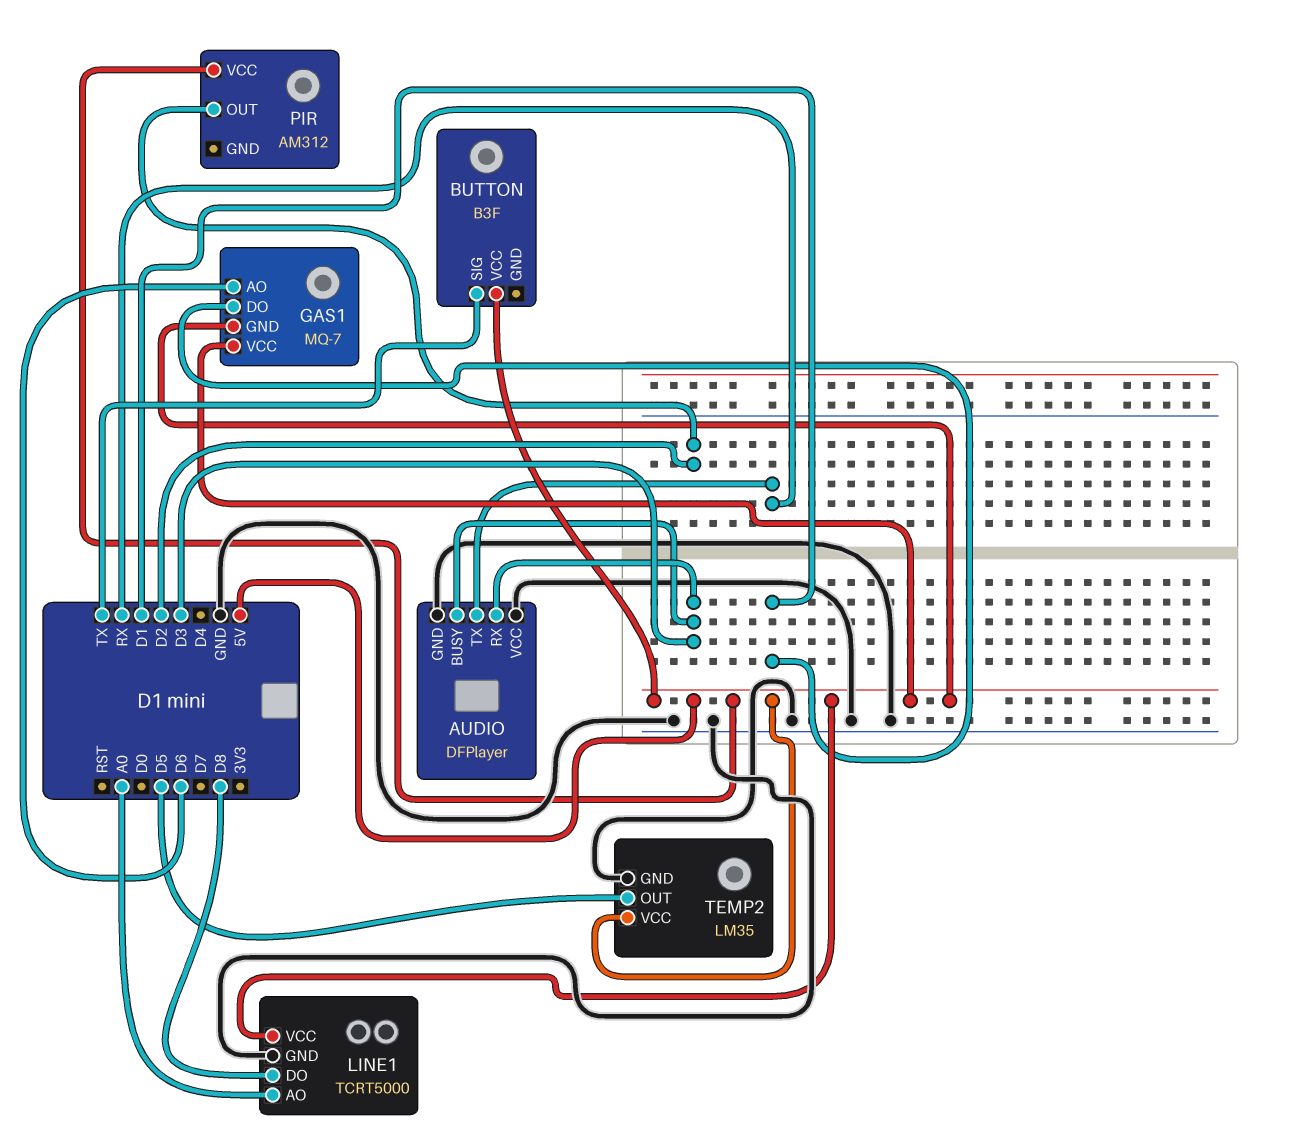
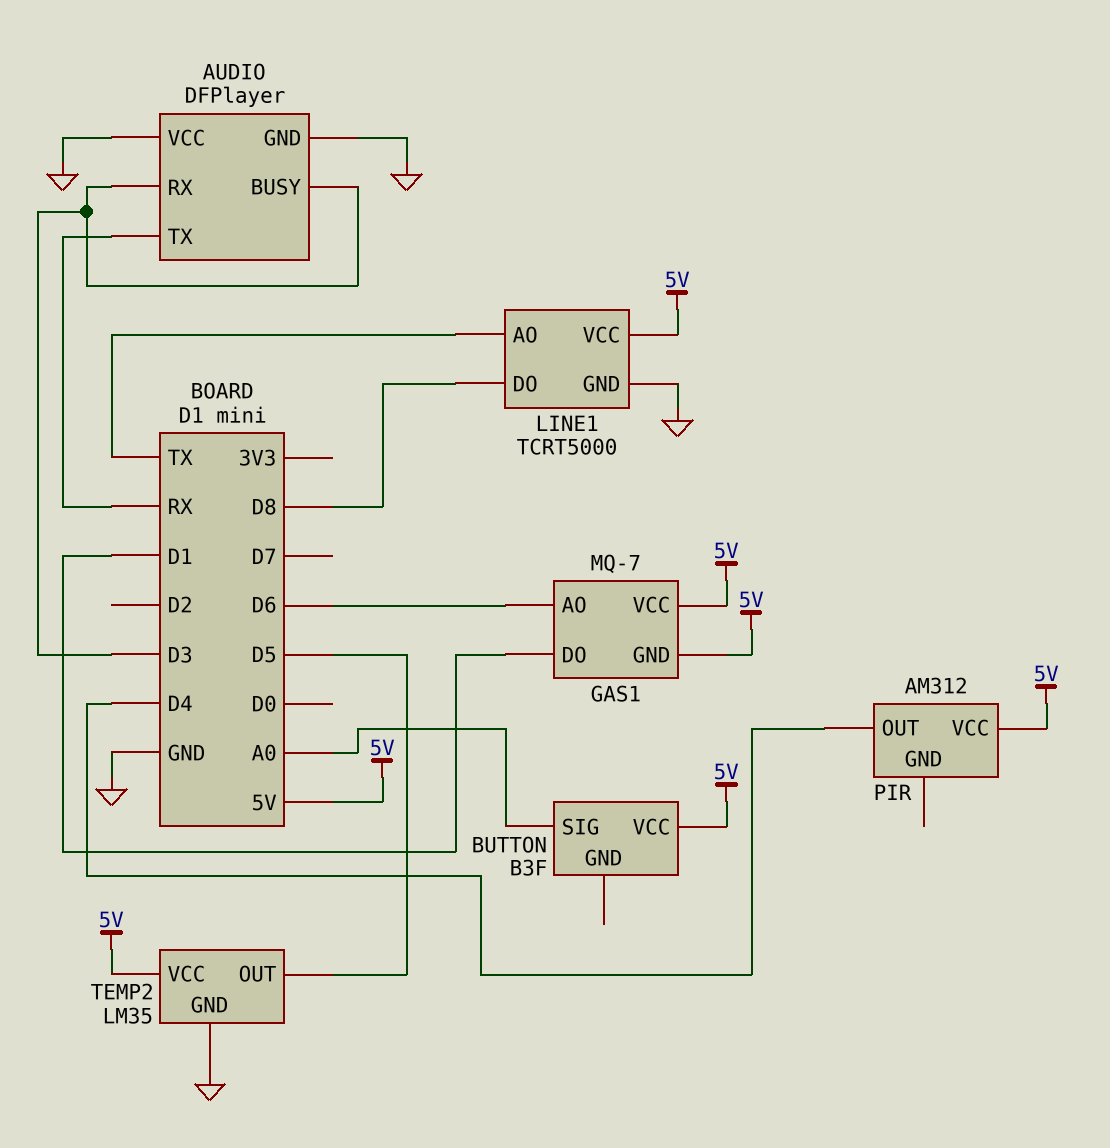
BUTTON pin SIG: TX -> A0
LINE1 pin AO: A0 -> TX
PIR pin OUT: D2 -> D4

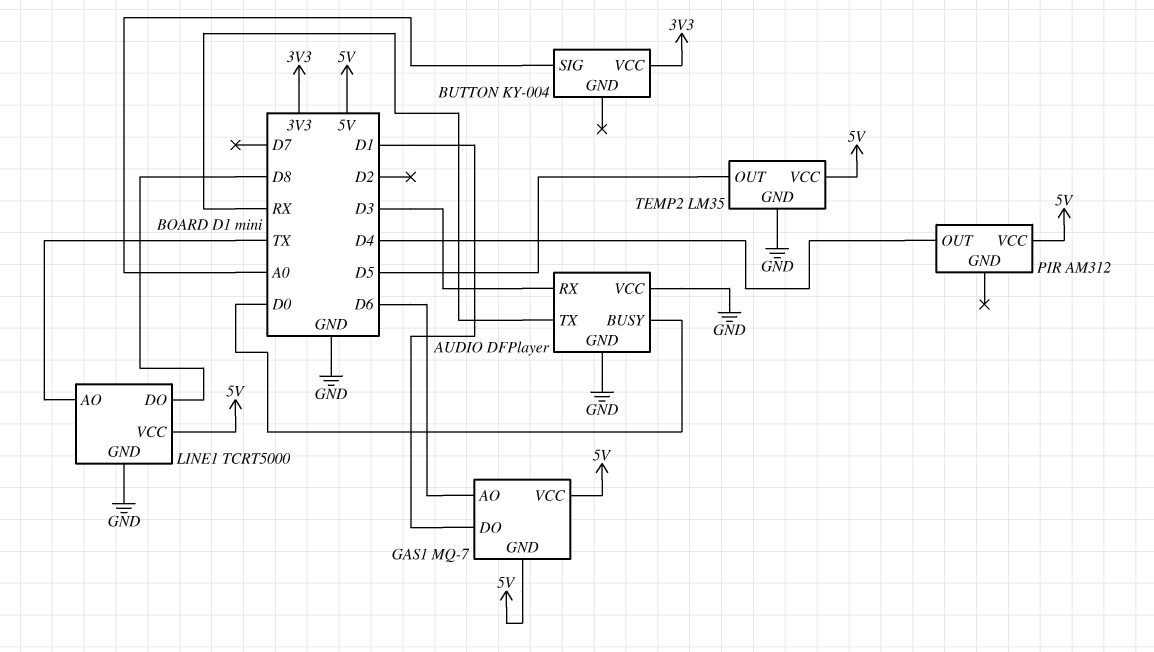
AUDIO pin BUSY: D3 -> D0
BUTTON: B3F -> KY-004
BUTTON pin VCC: 5V -> 3V3

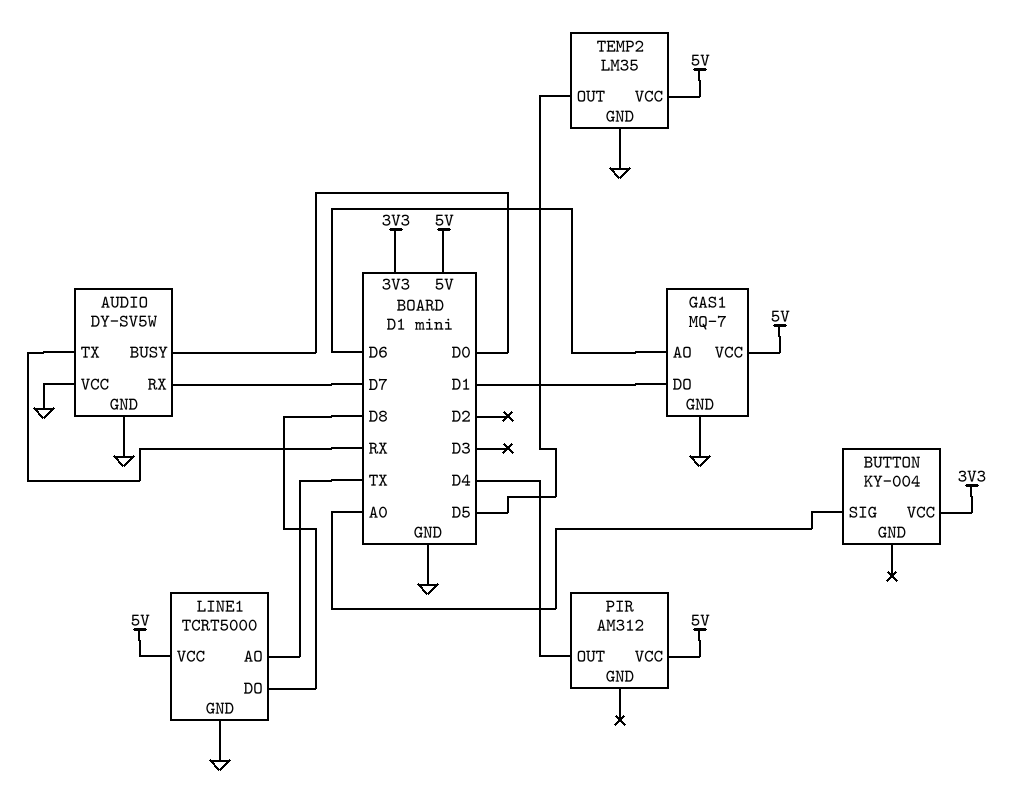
AUDIO: DFPlayer -> DY-SV5W
AUDIO pin RX: D3 -> D7
GAS1 pin GND: 5V -> GND

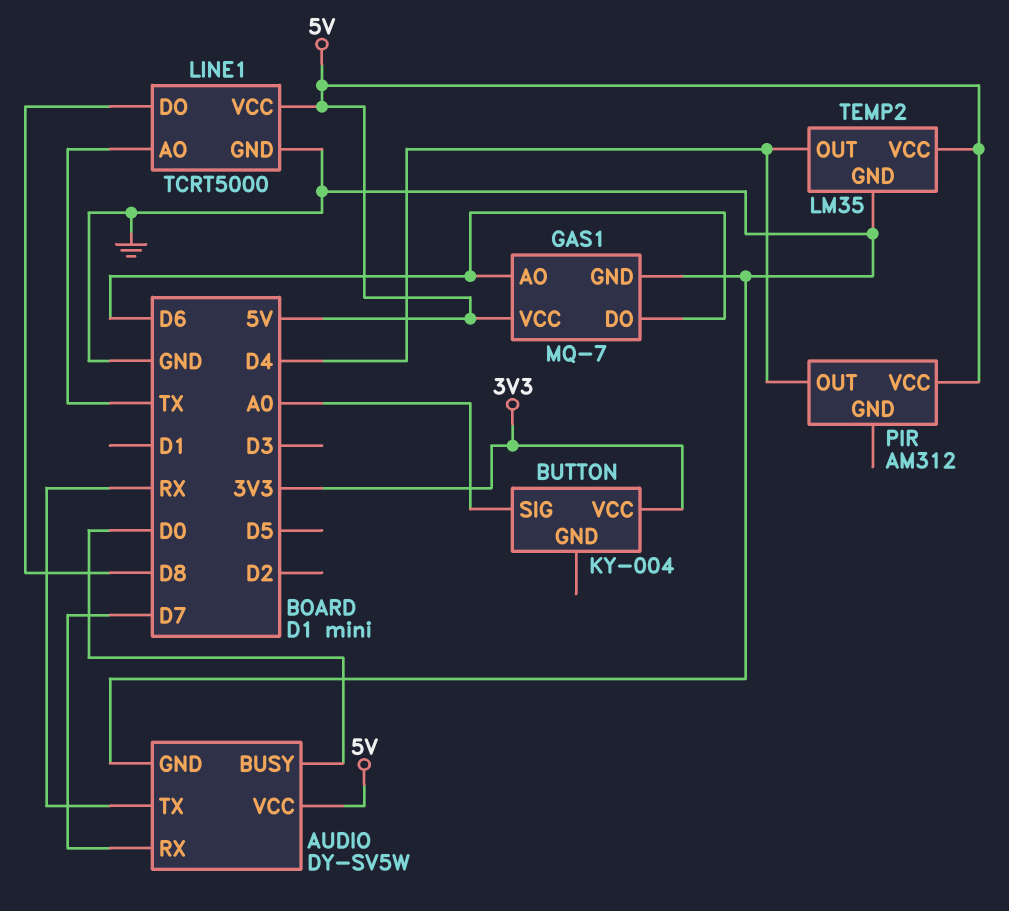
AUDIO pin VCC: GND -> 5V
GAS1 pin DO: D1 -> D6
TEMP2 pin OUT: D5 -> D4

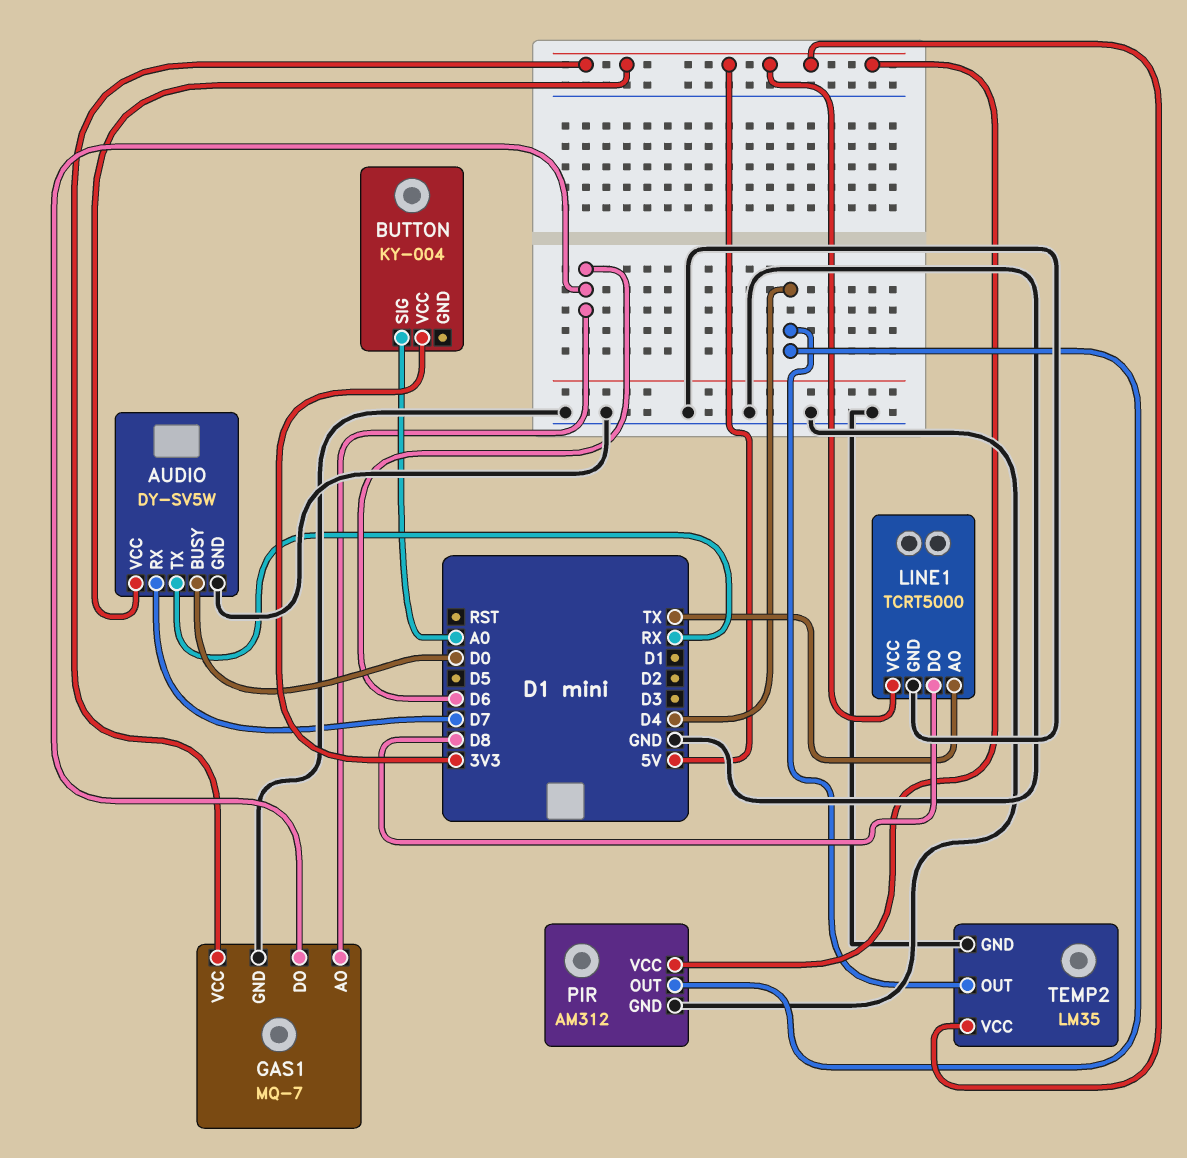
PIR pin GND: none -> GND

